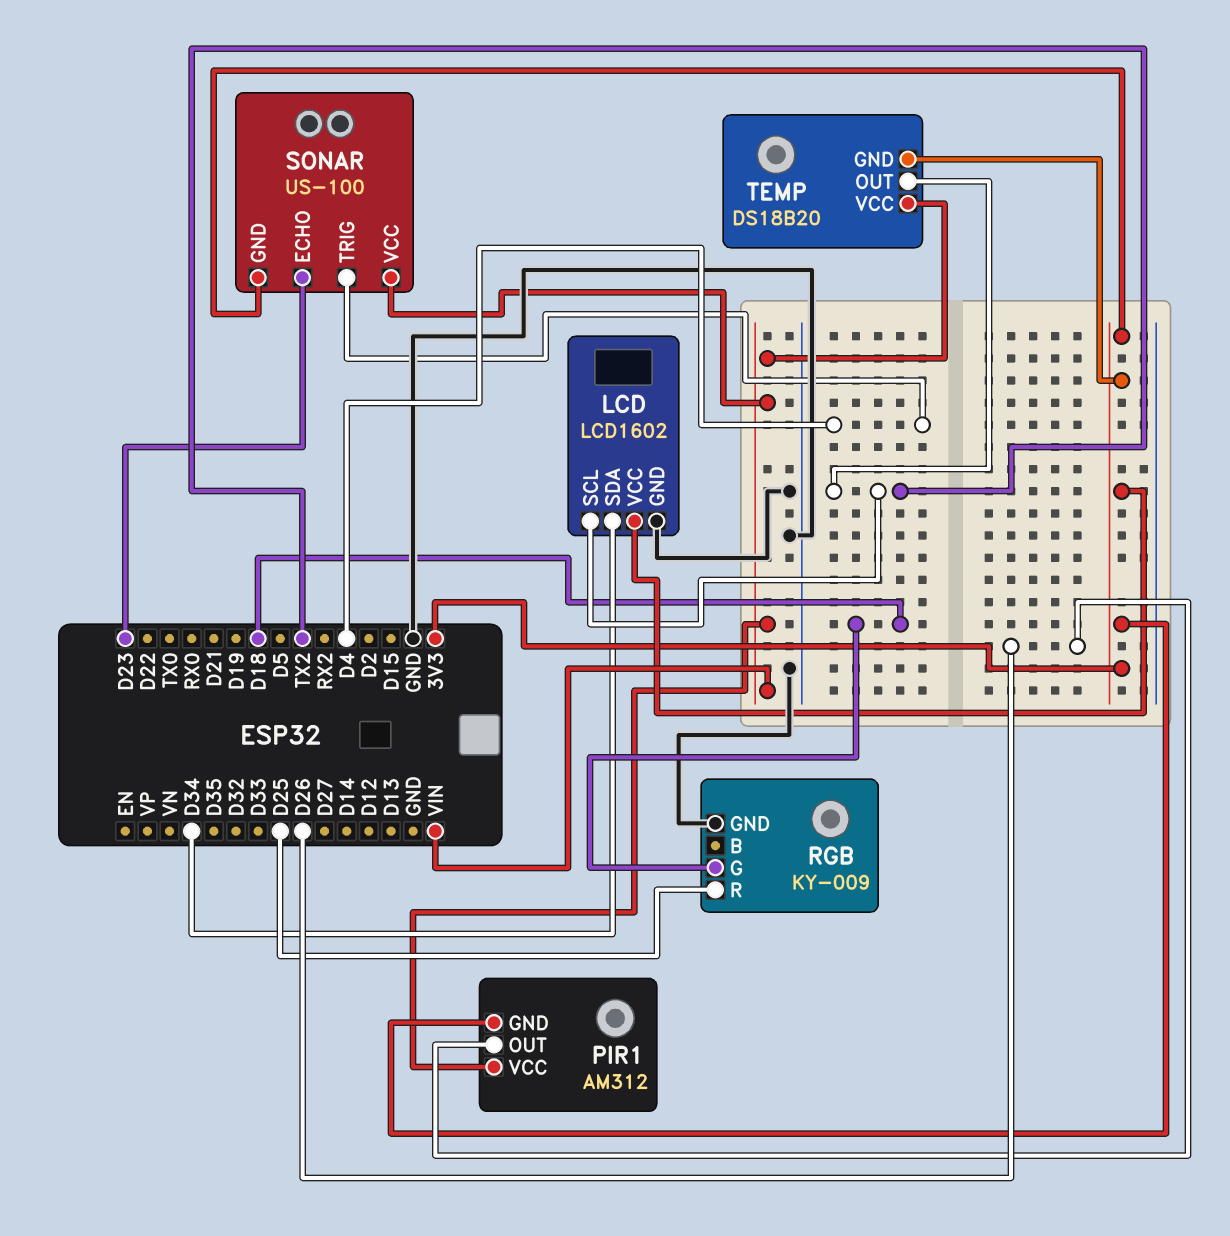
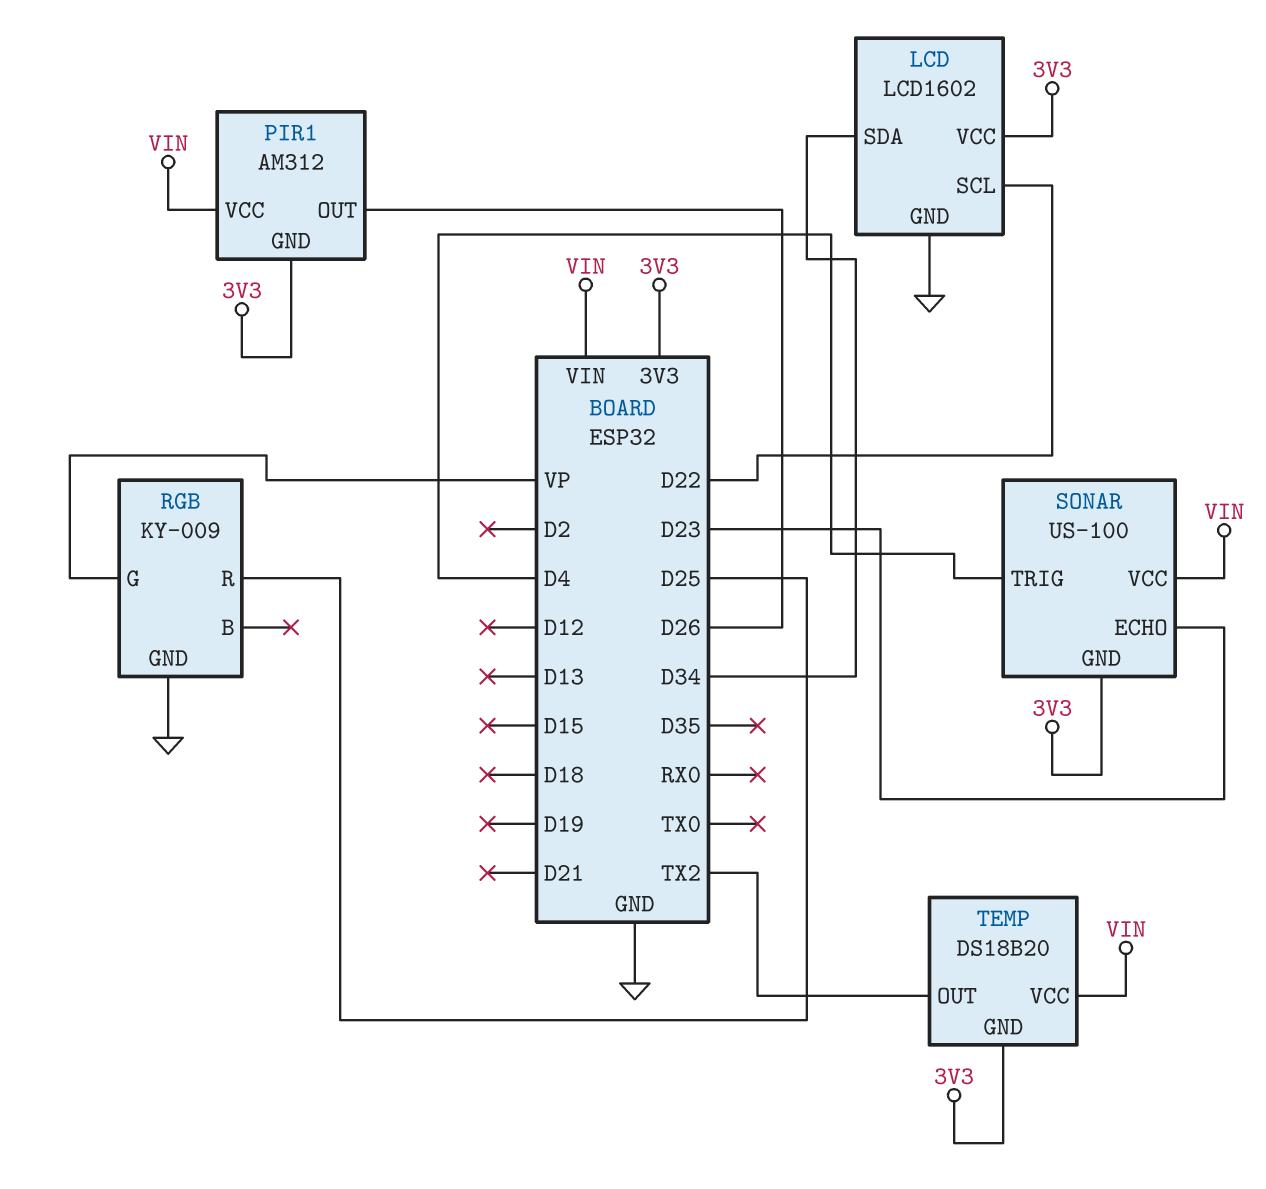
LCD pin SCL: TX2 -> D22
RGB pin G: D18 -> VP

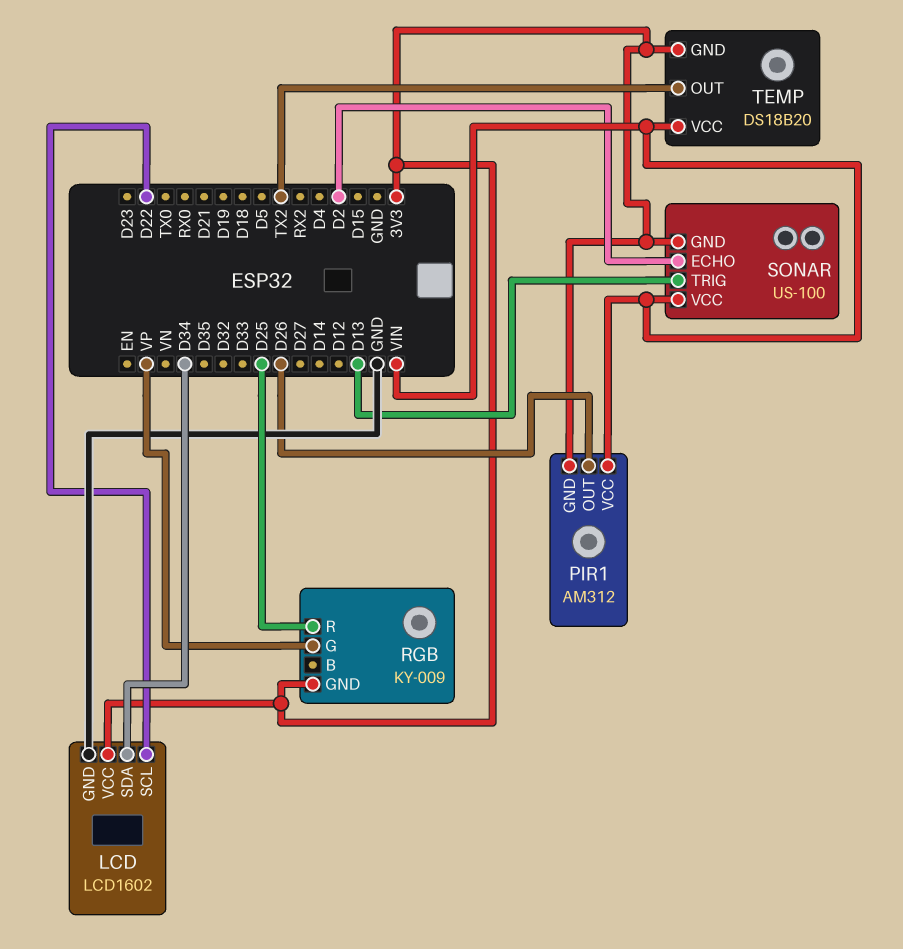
RGB pin GND: GND -> 3V3
SONAR pin ECHO: D23 -> D2
SONAR pin TRIG: D4 -> D13

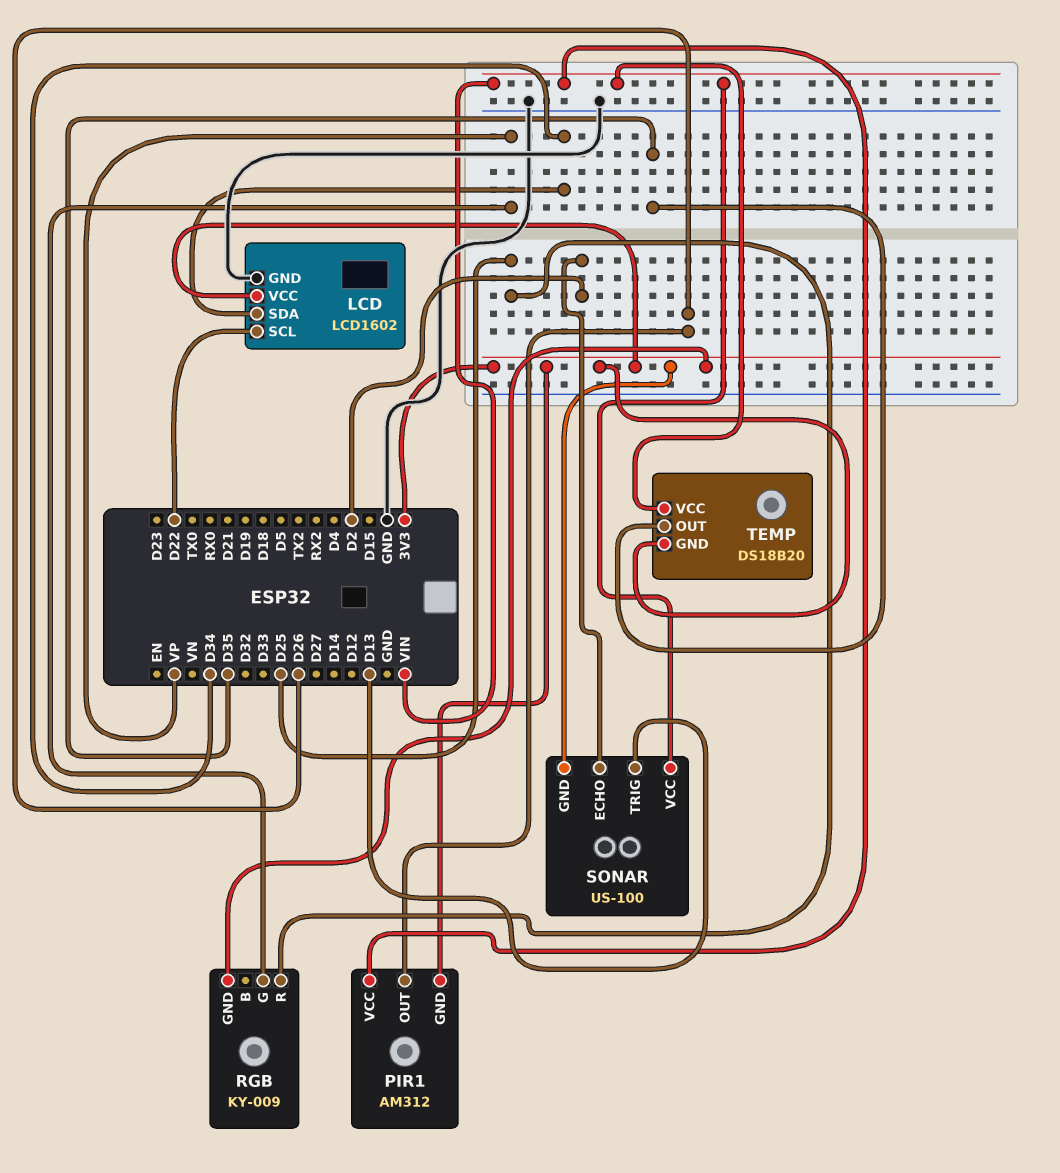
TEMP pin OUT: TX2 -> D35

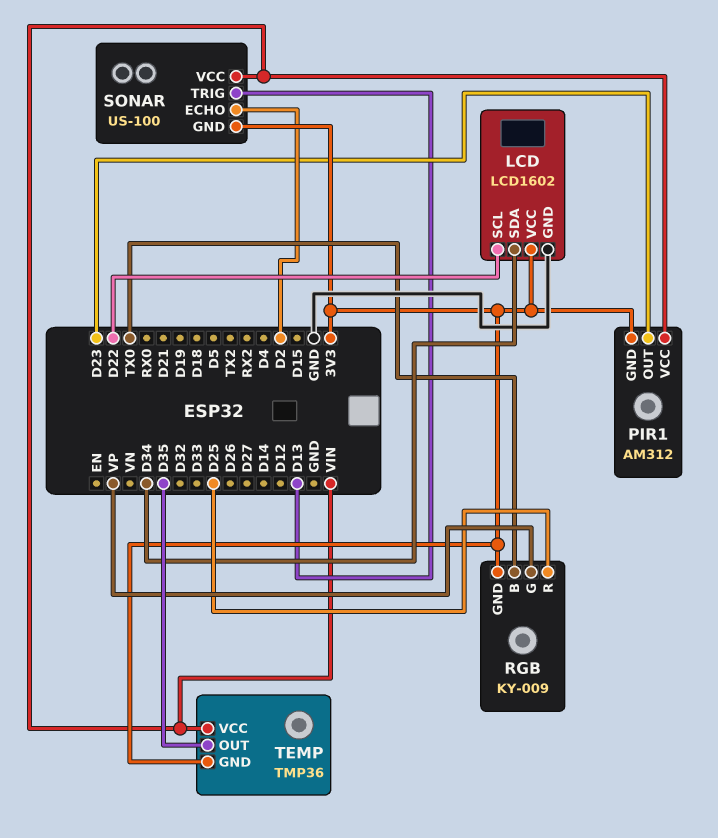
PIR1 pin OUT: D26 -> D23
RGB pin B: none -> TX0
TEMP: DS18B20 -> TMP36

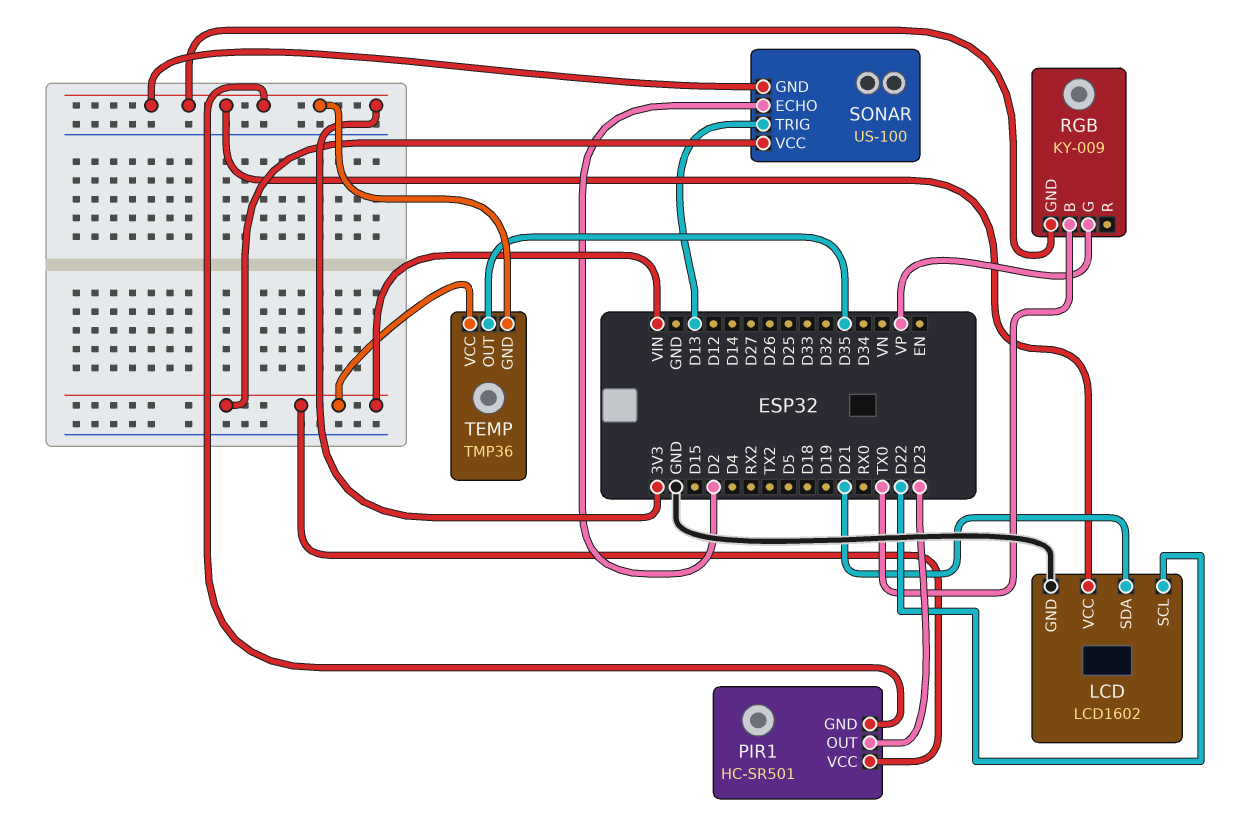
LCD pin SDA: D34 -> D21
PIR1: AM312 -> HC-SR501
RGB pin R: D25 -> none

